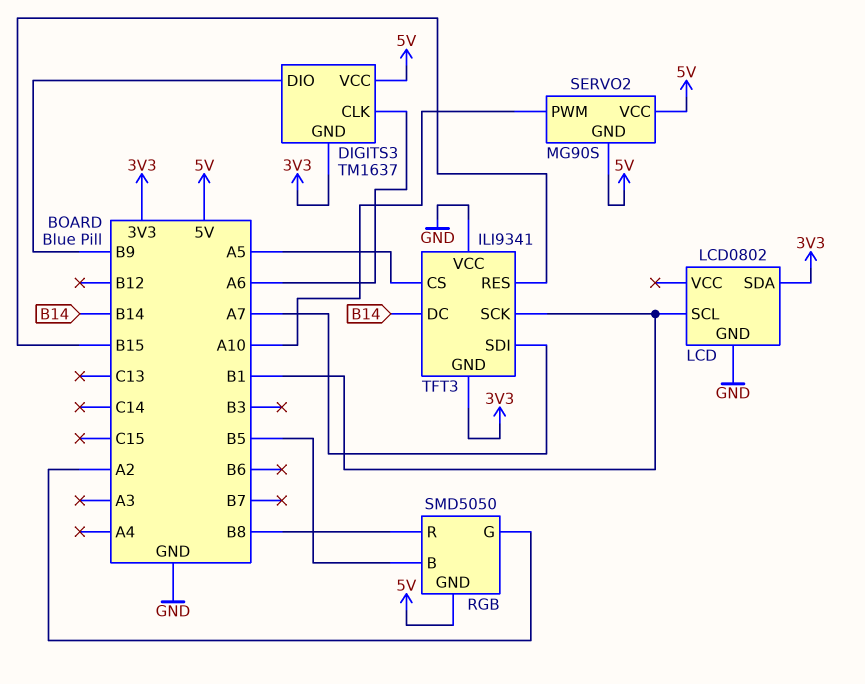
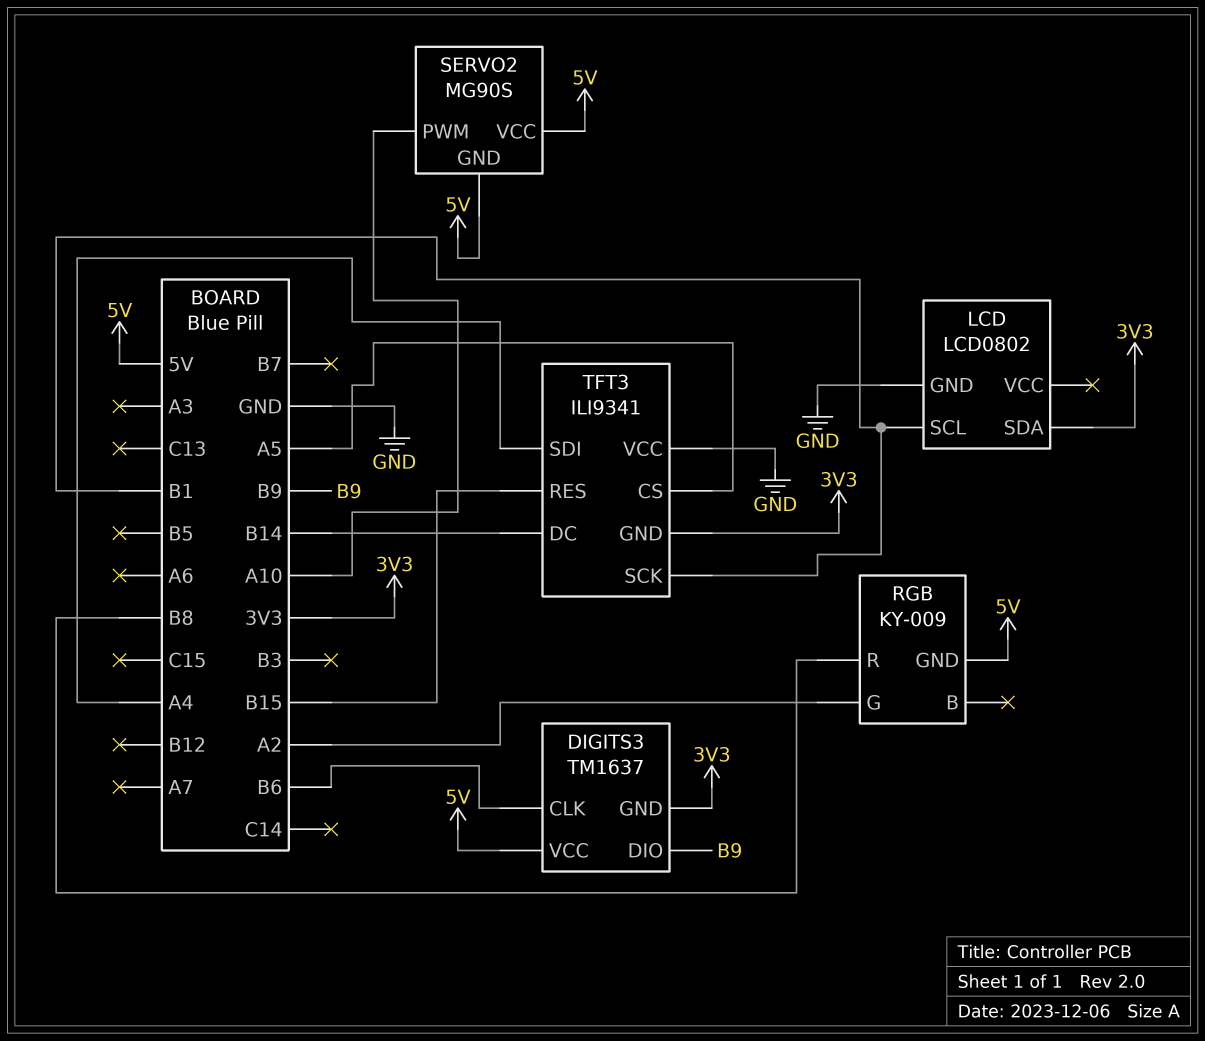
DIGITS3 pin CLK: A6 -> B6
RGB: SMD5050 -> KY-009
RGB pin B: B5 -> none
TFT3 pin SDI: A7 -> A4

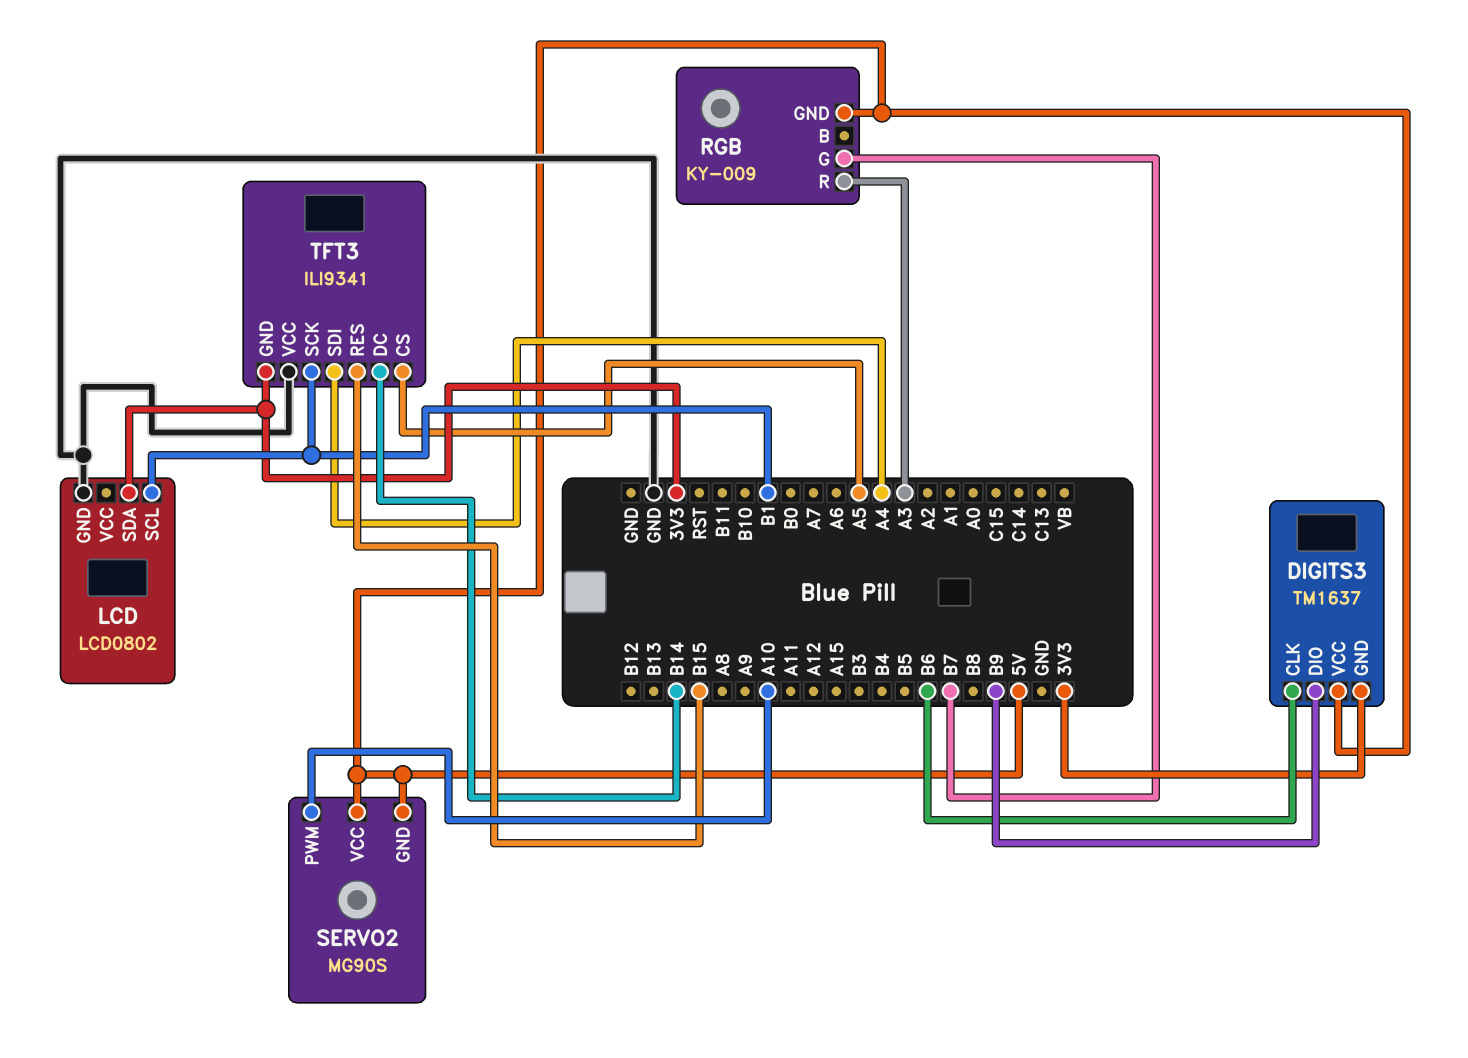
RGB pin G: A2 -> B7
RGB pin R: B8 -> A3

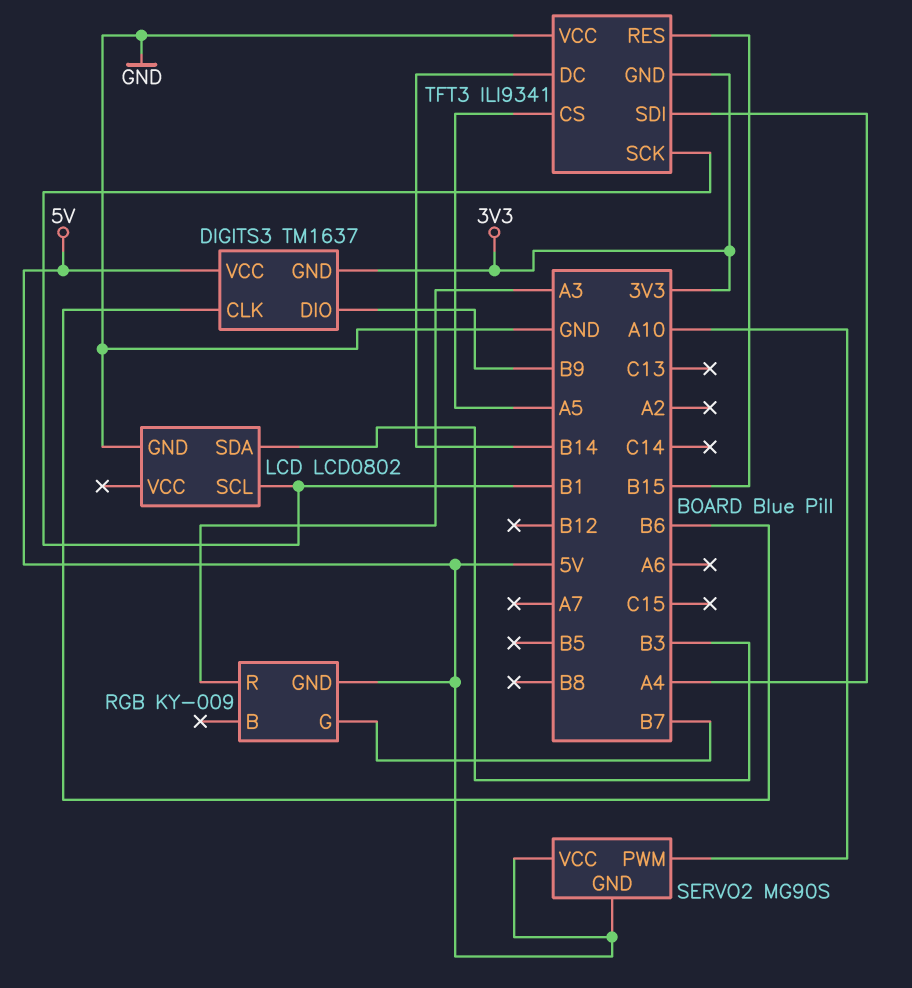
LCD pin SDA: 3V3 -> B3

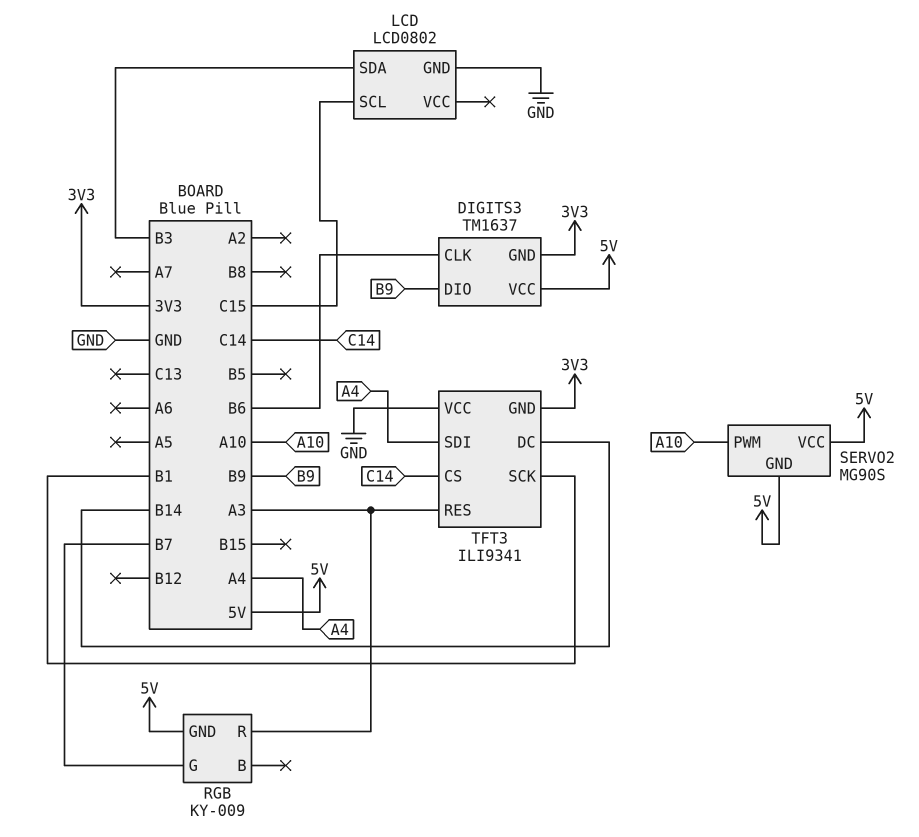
LCD pin SCL: B1 -> C15
TFT3 pin CS: A5 -> C14
TFT3 pin RES: B15 -> A3

